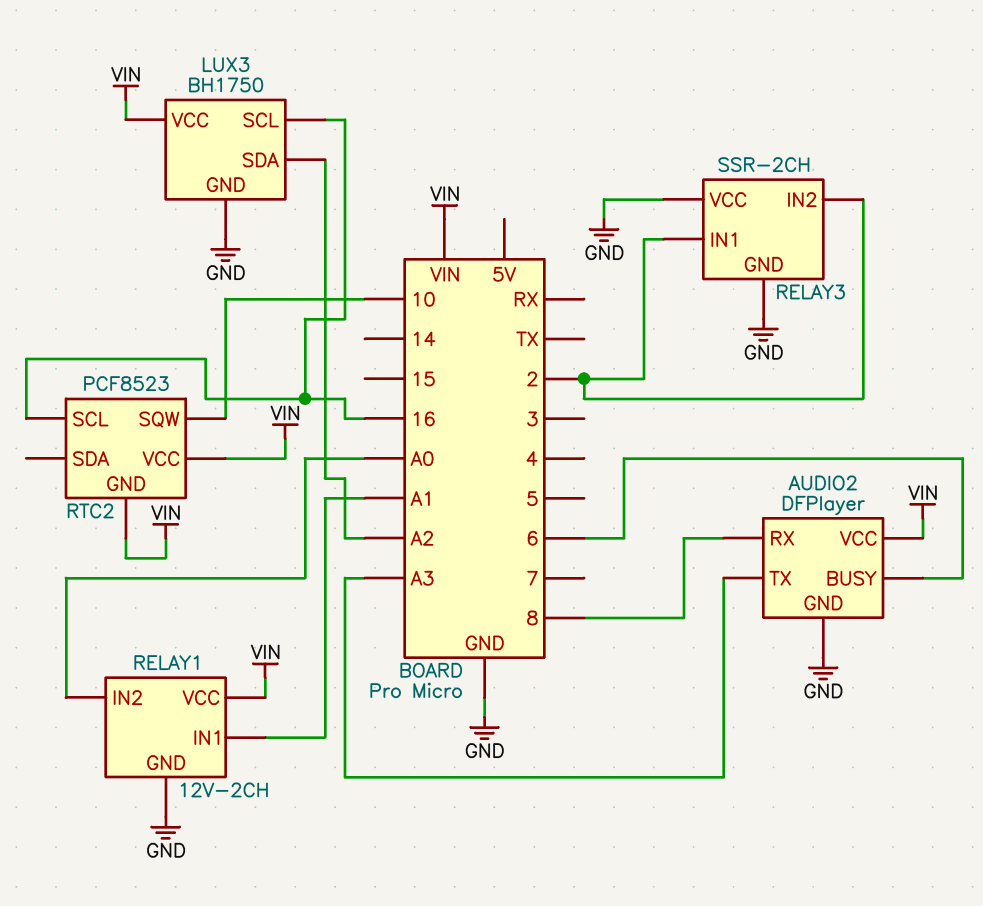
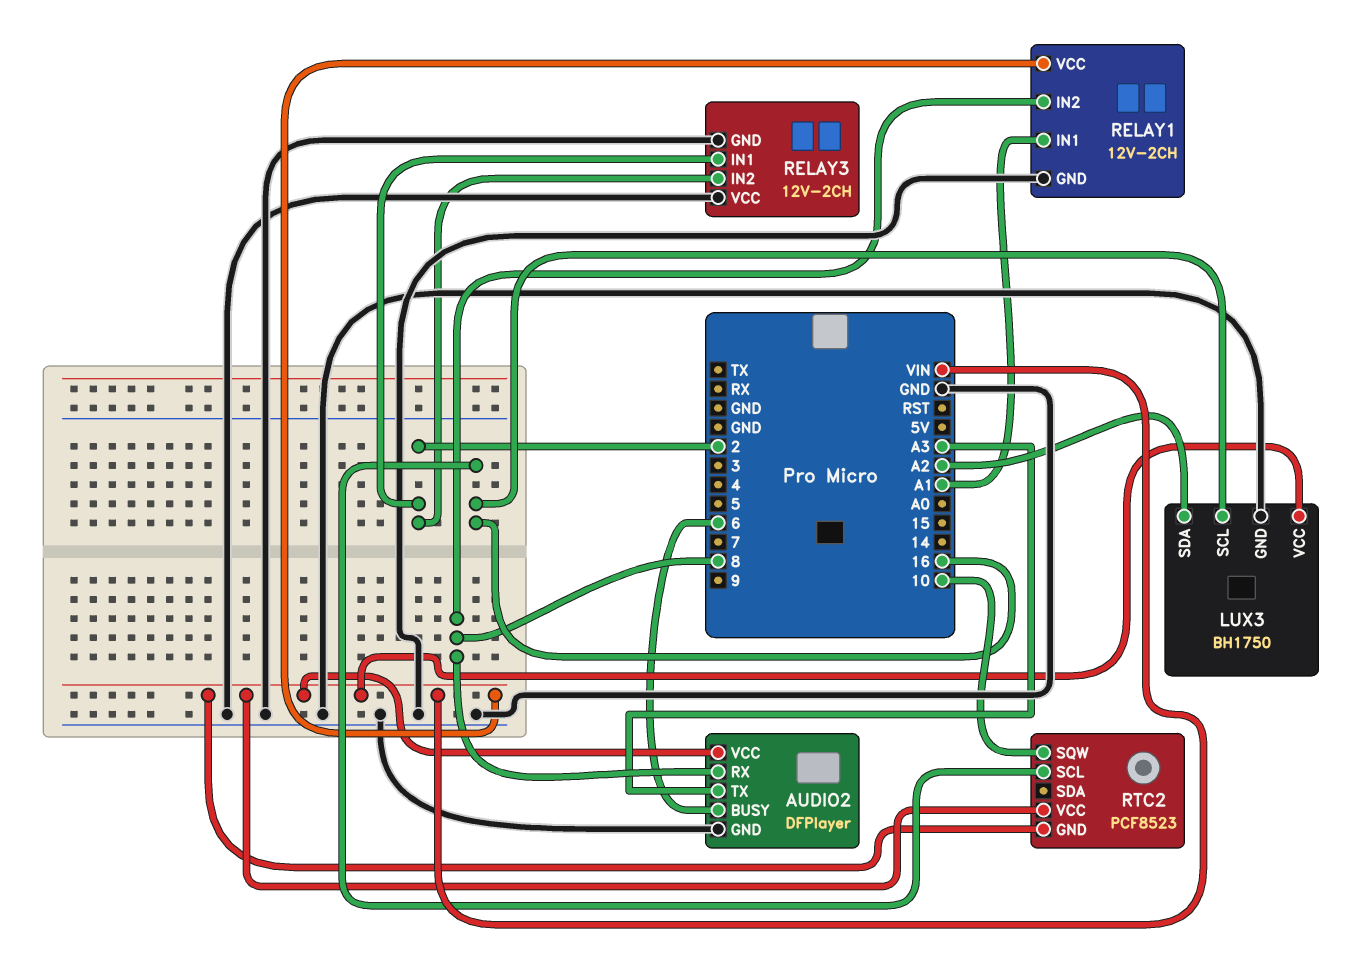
RELAY1 pin IN2: A0 -> 8
RELAY3: SSR-2CH -> 12V-2CH

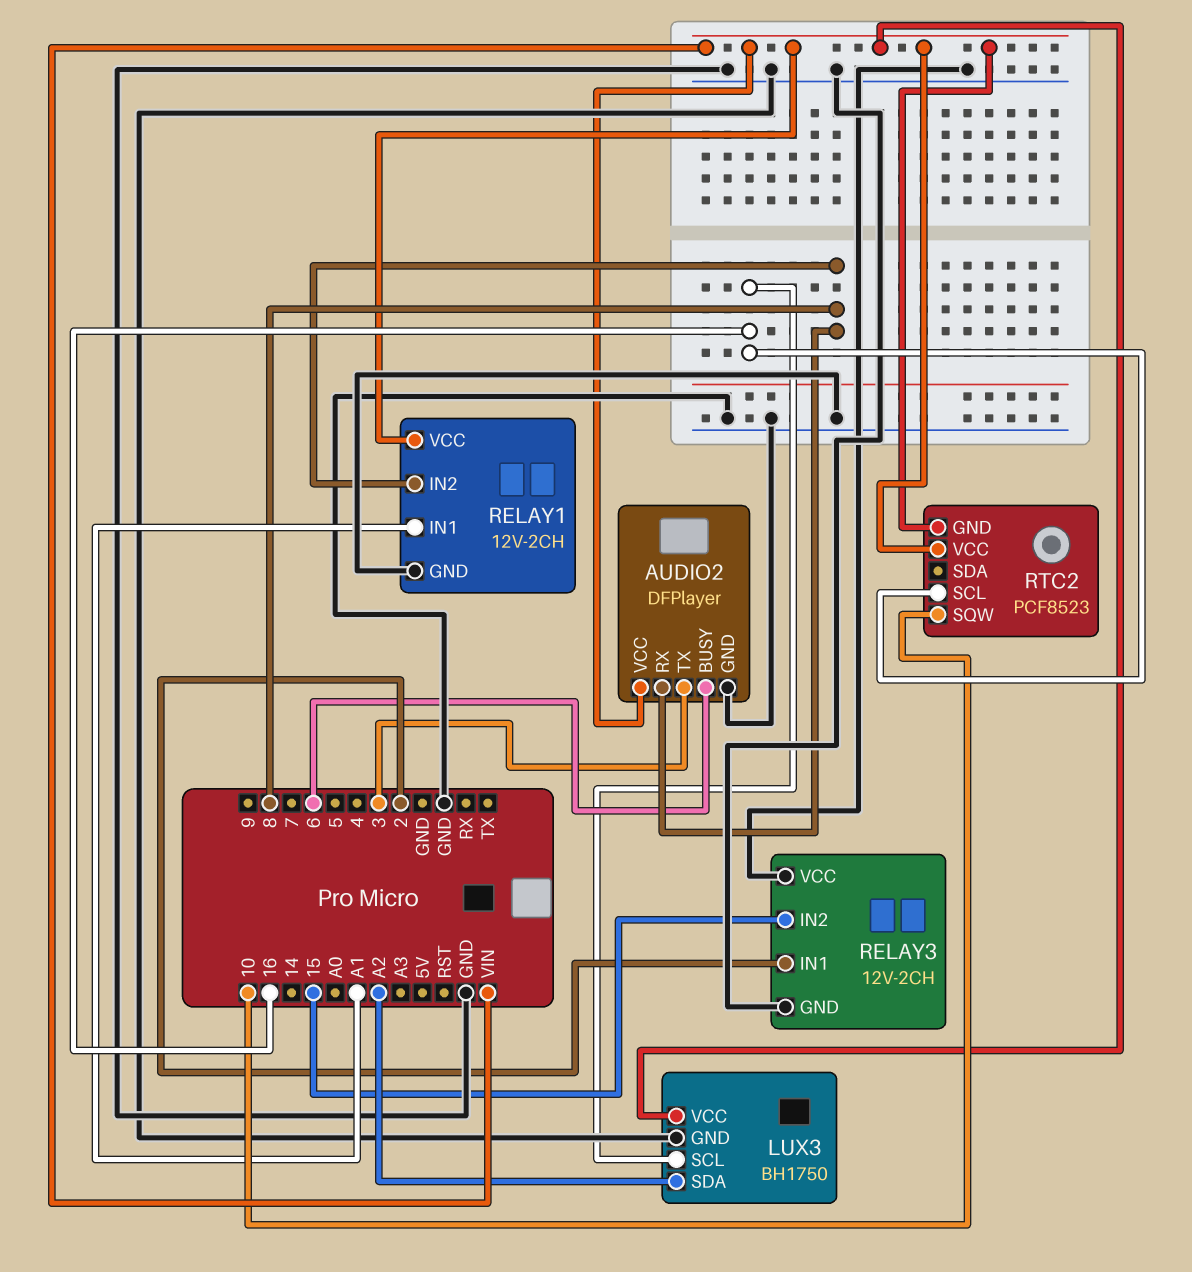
AUDIO2 pin TX: A3 -> 3
RELAY3 pin IN2: 2 -> 15

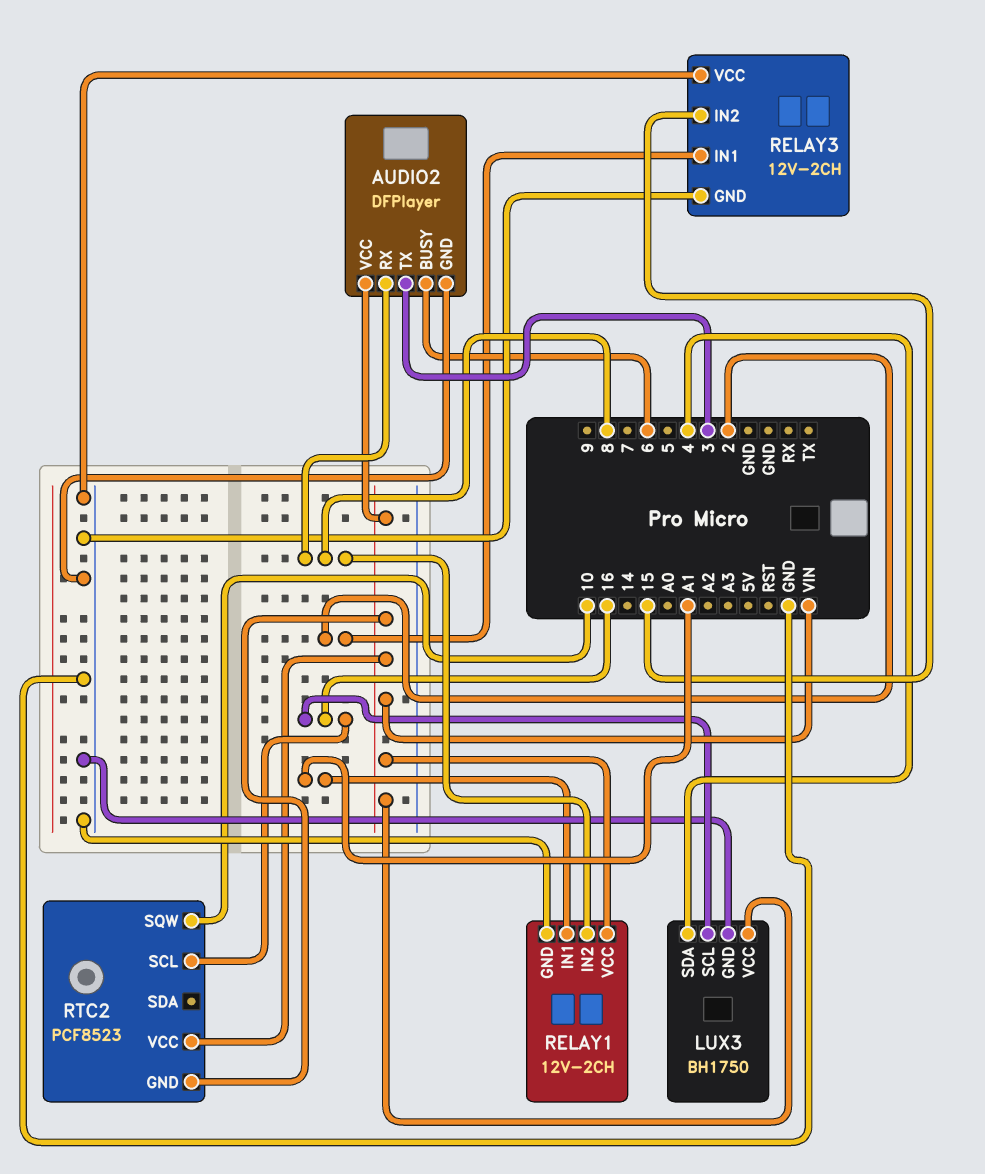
LUX3 pin SDA: A2 -> 4

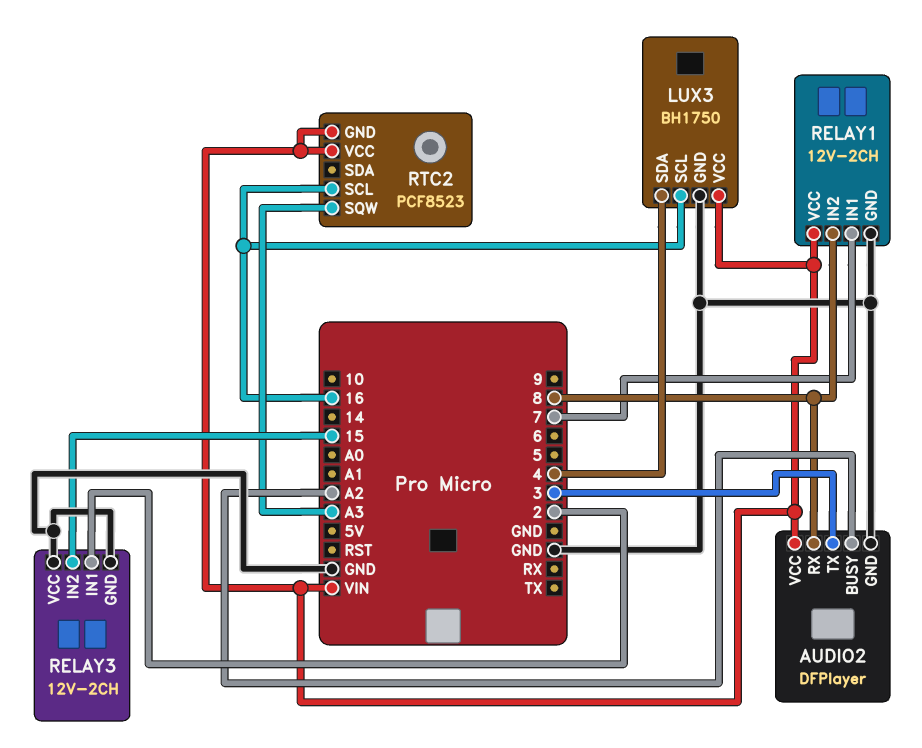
AUDIO2 pin BUSY: 6 -> A2
RELAY1 pin IN1: A1 -> 7
RTC2 pin SQW: 10 -> A3

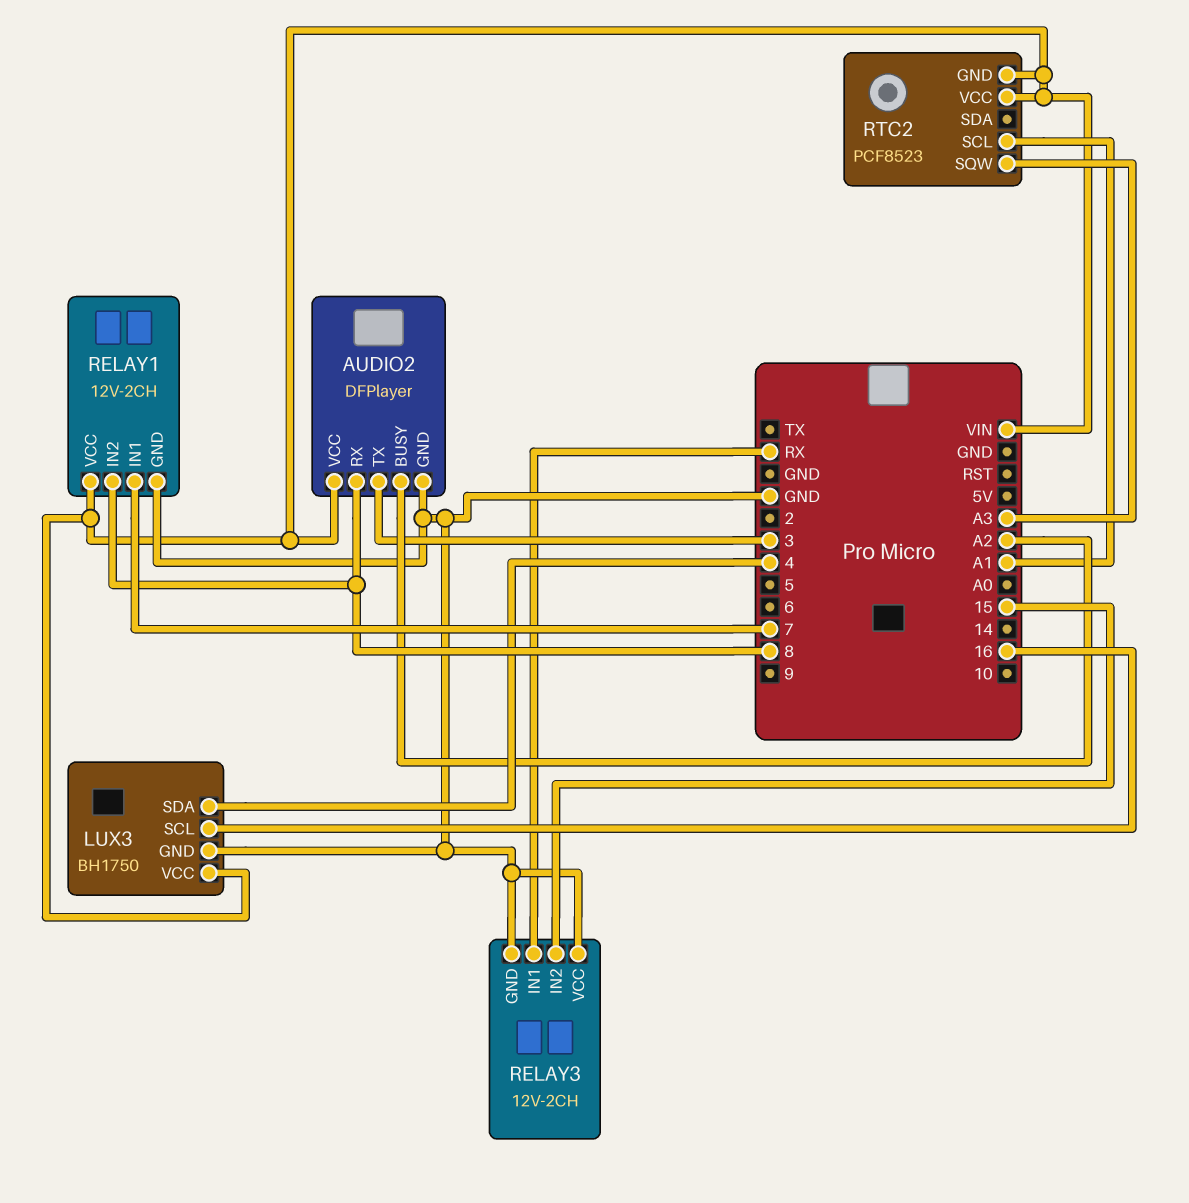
RELAY3 pin IN1: 2 -> RX
RTC2 pin SCL: 16 -> A1

